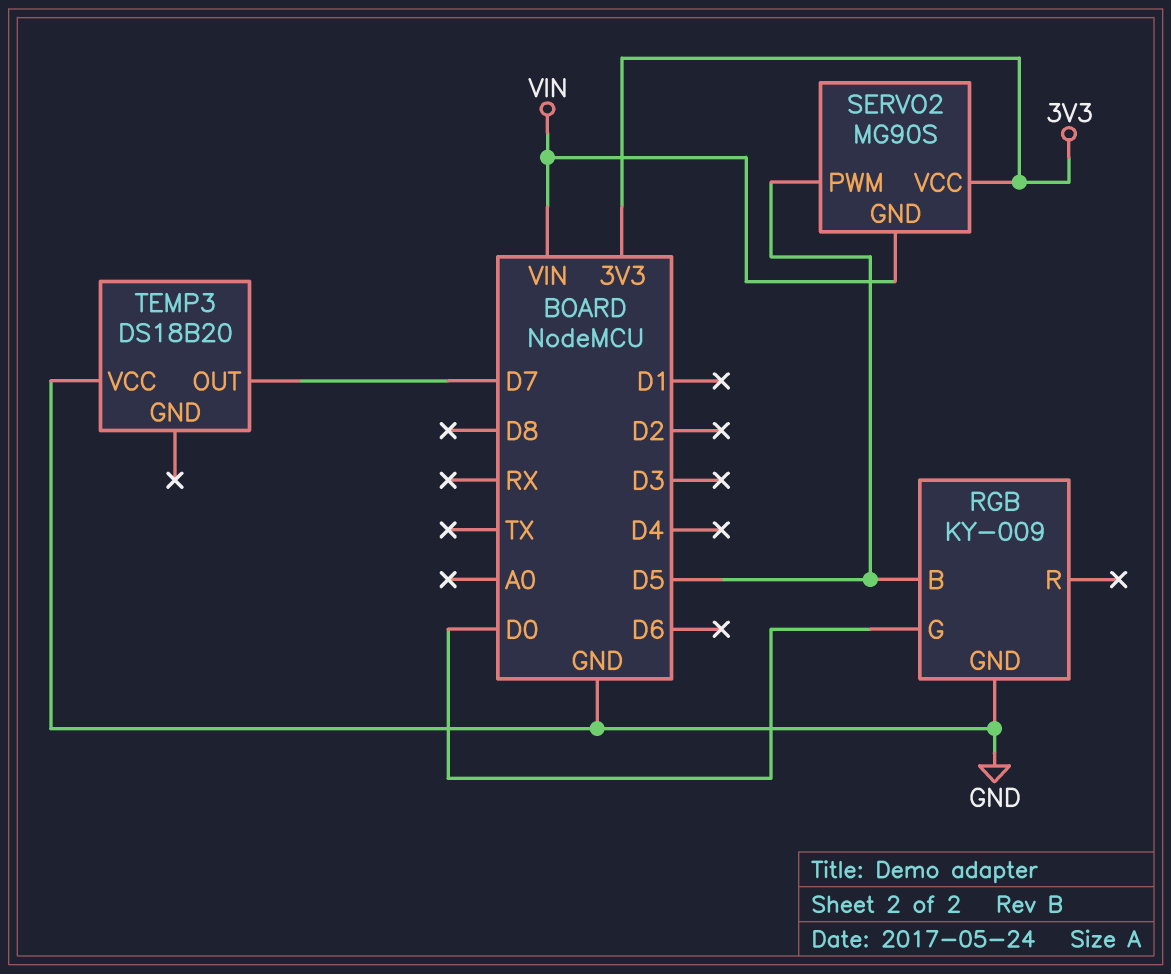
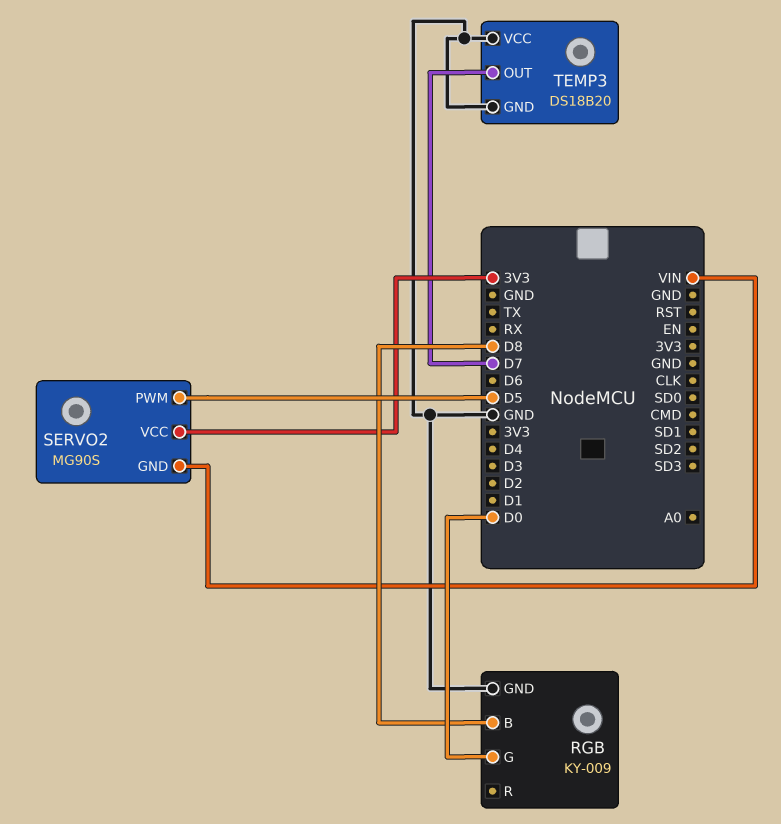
RGB pin B: D5 -> D8
TEMP3 pin GND: none -> GND

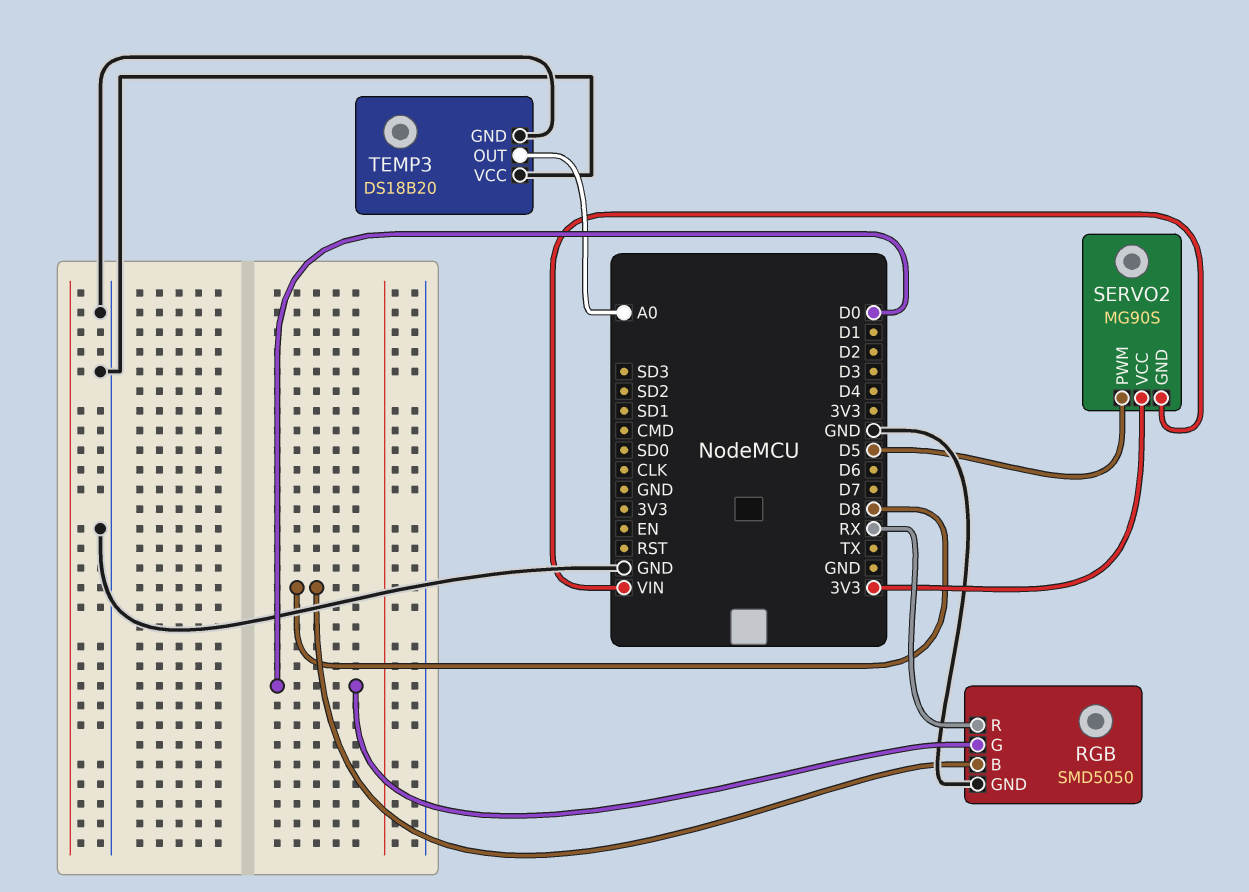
RGB: KY-009 -> SMD5050
RGB pin R: none -> RX
TEMP3 pin OUT: D7 -> A0

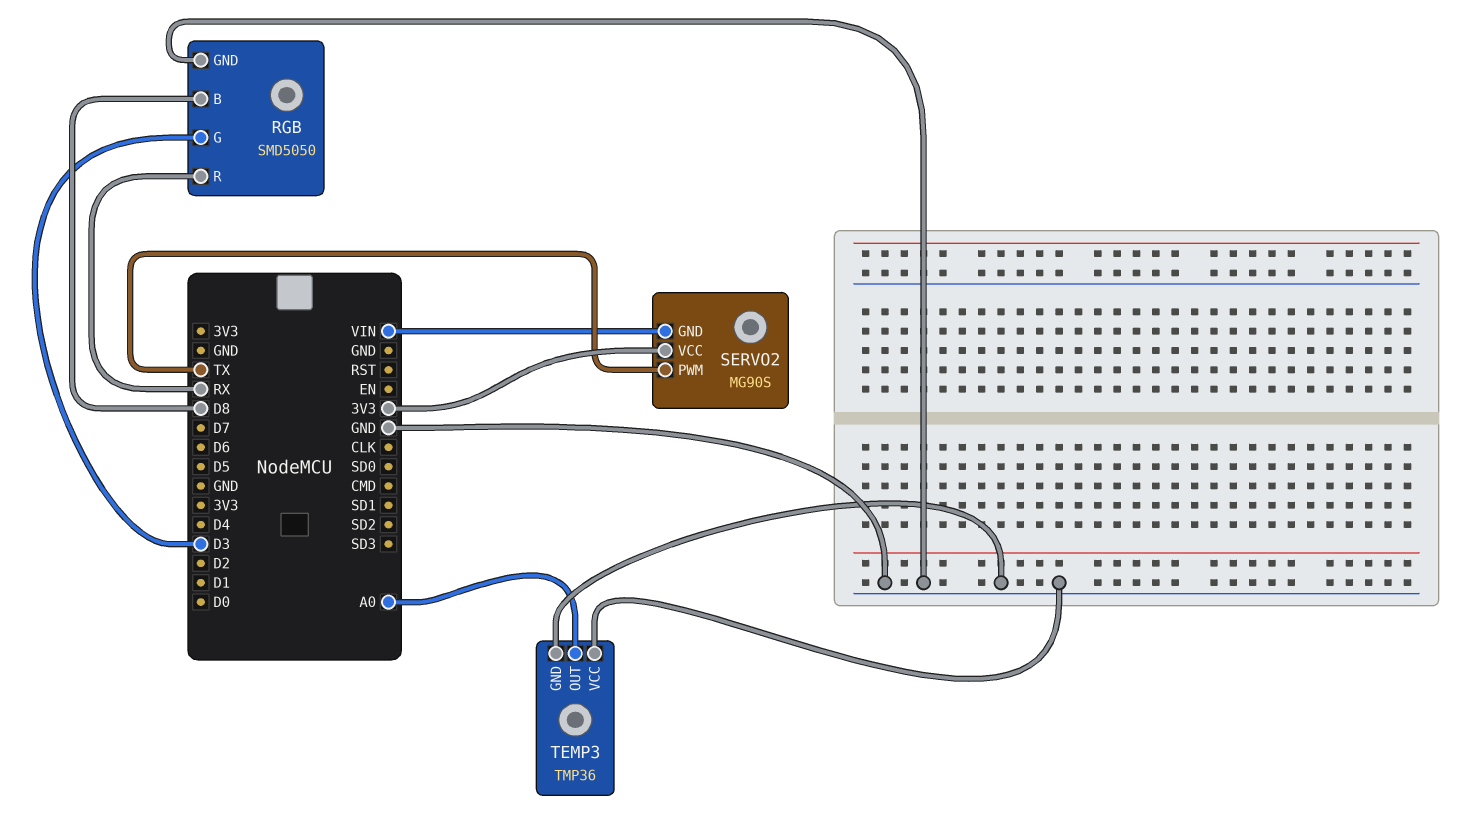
RGB pin G: D0 -> D3
SERVO2 pin PWM: D5 -> TX
TEMP3: DS18B20 -> TMP36

